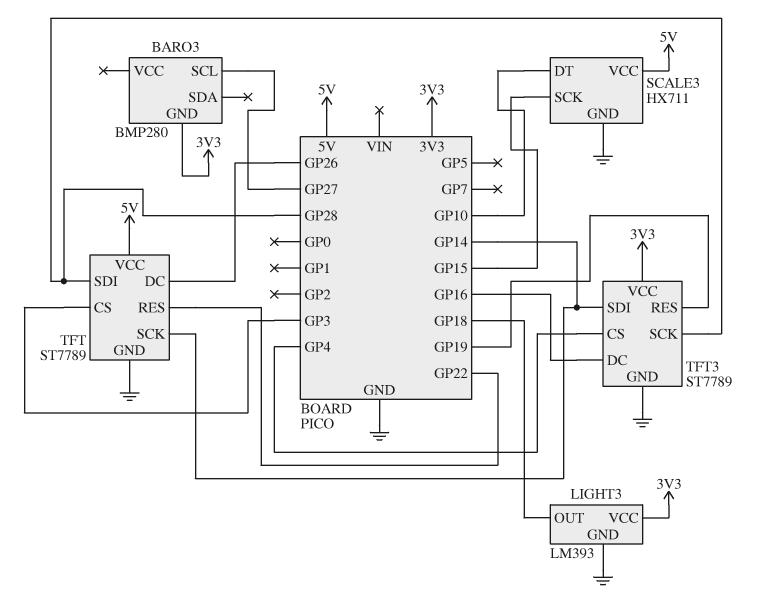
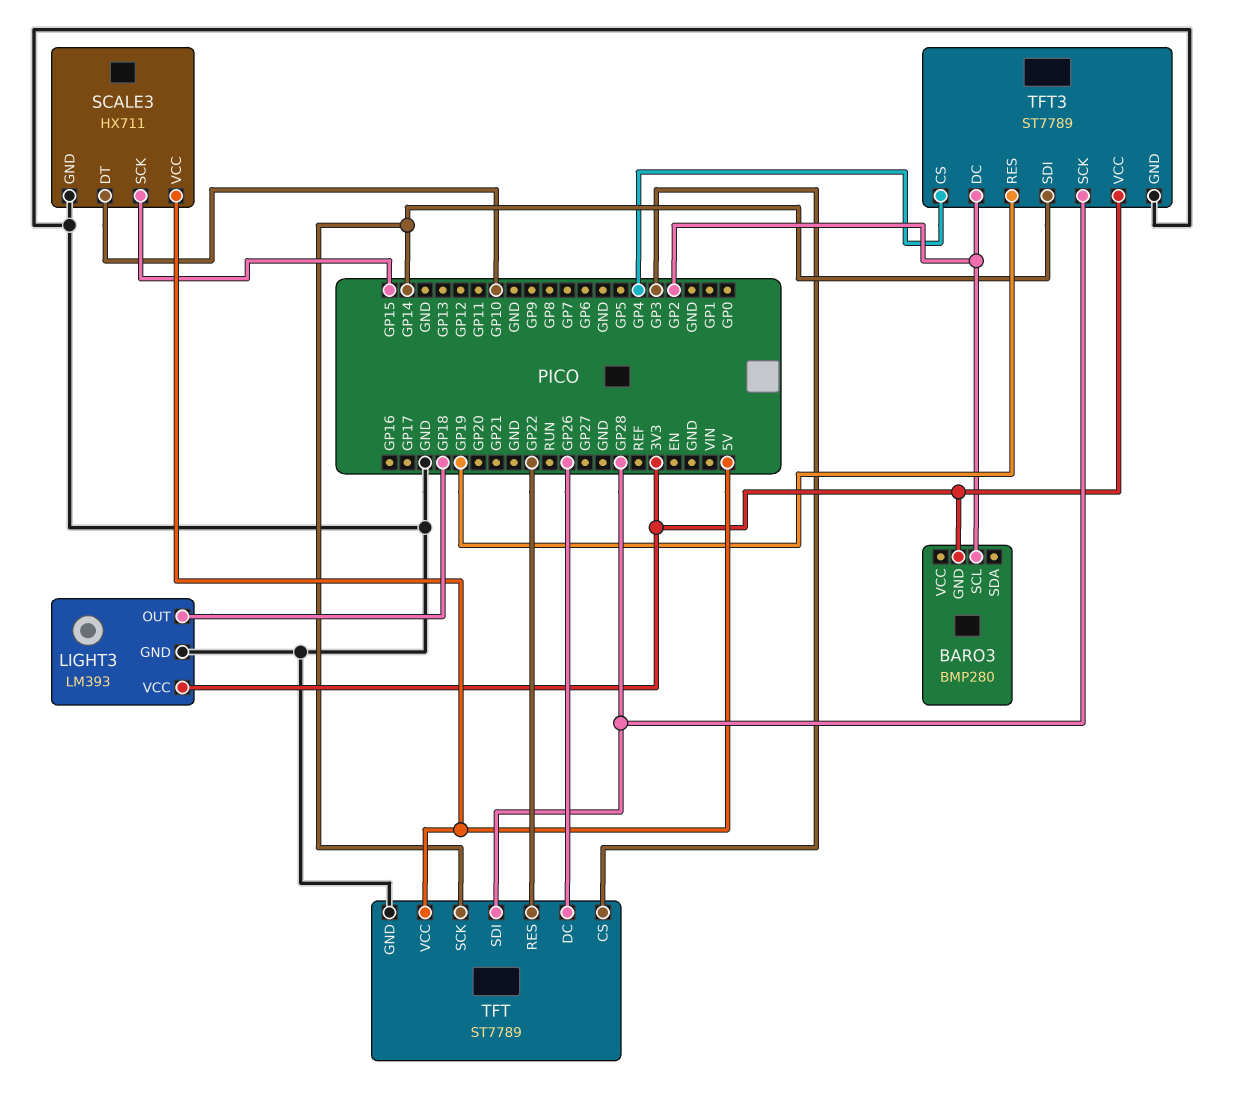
BARO3 pin SCL: GP27 -> GP2
TFT3 pin DC: GP16 -> GP2

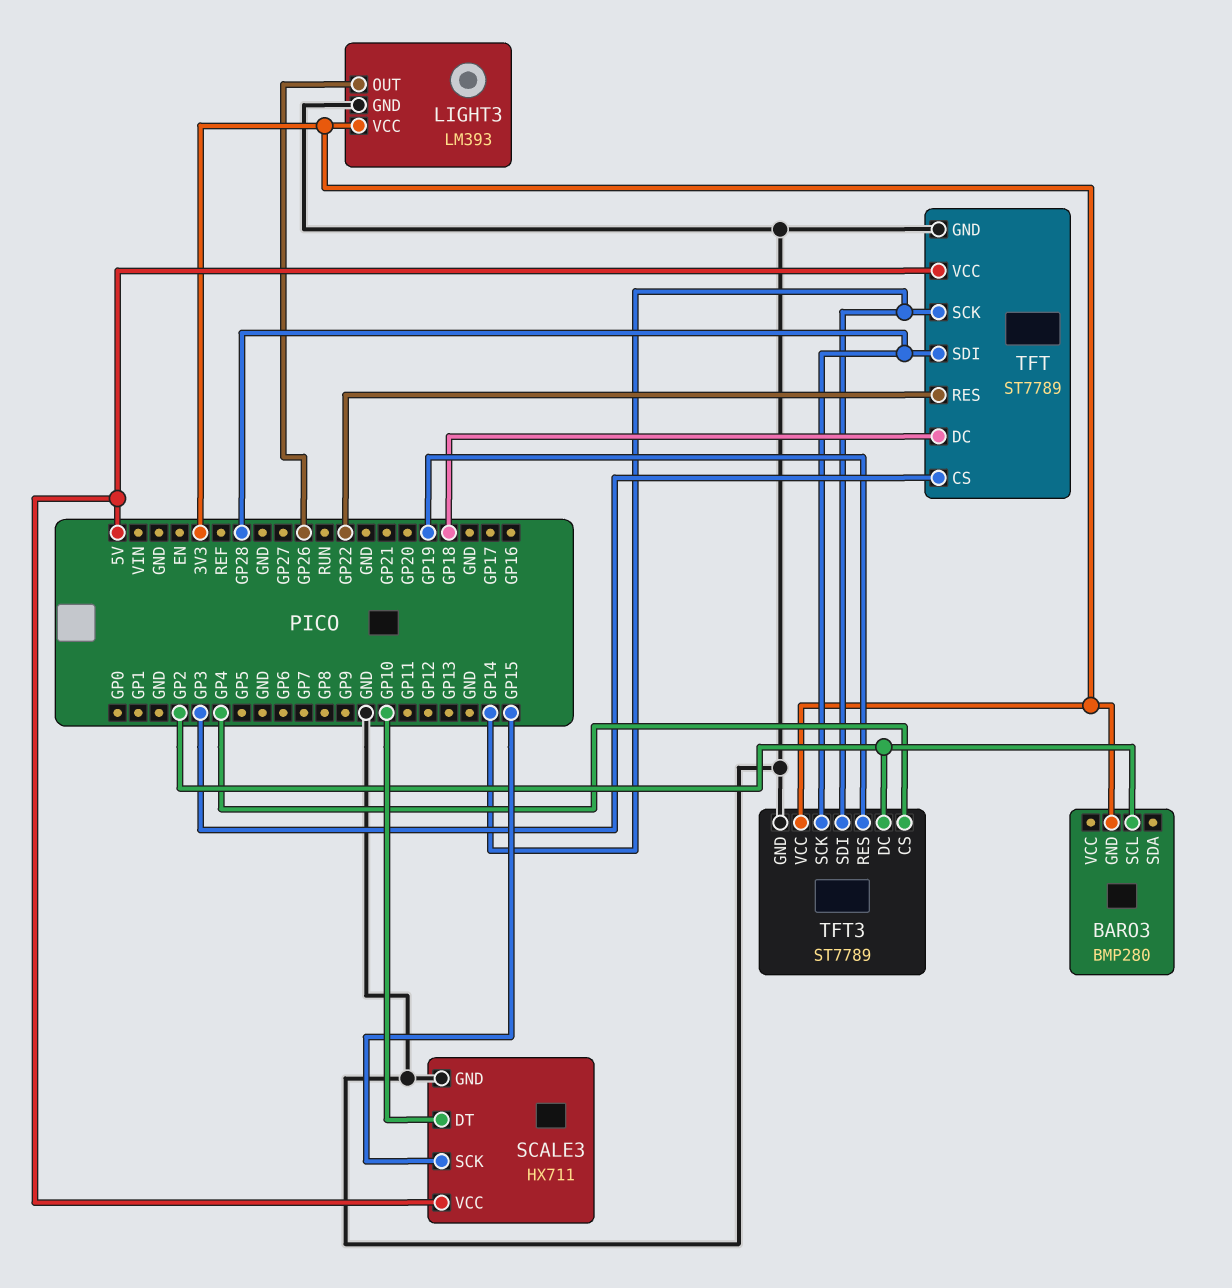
LIGHT3 pin OUT: GP18 -> GP26
TFT pin DC: GP26 -> GP18

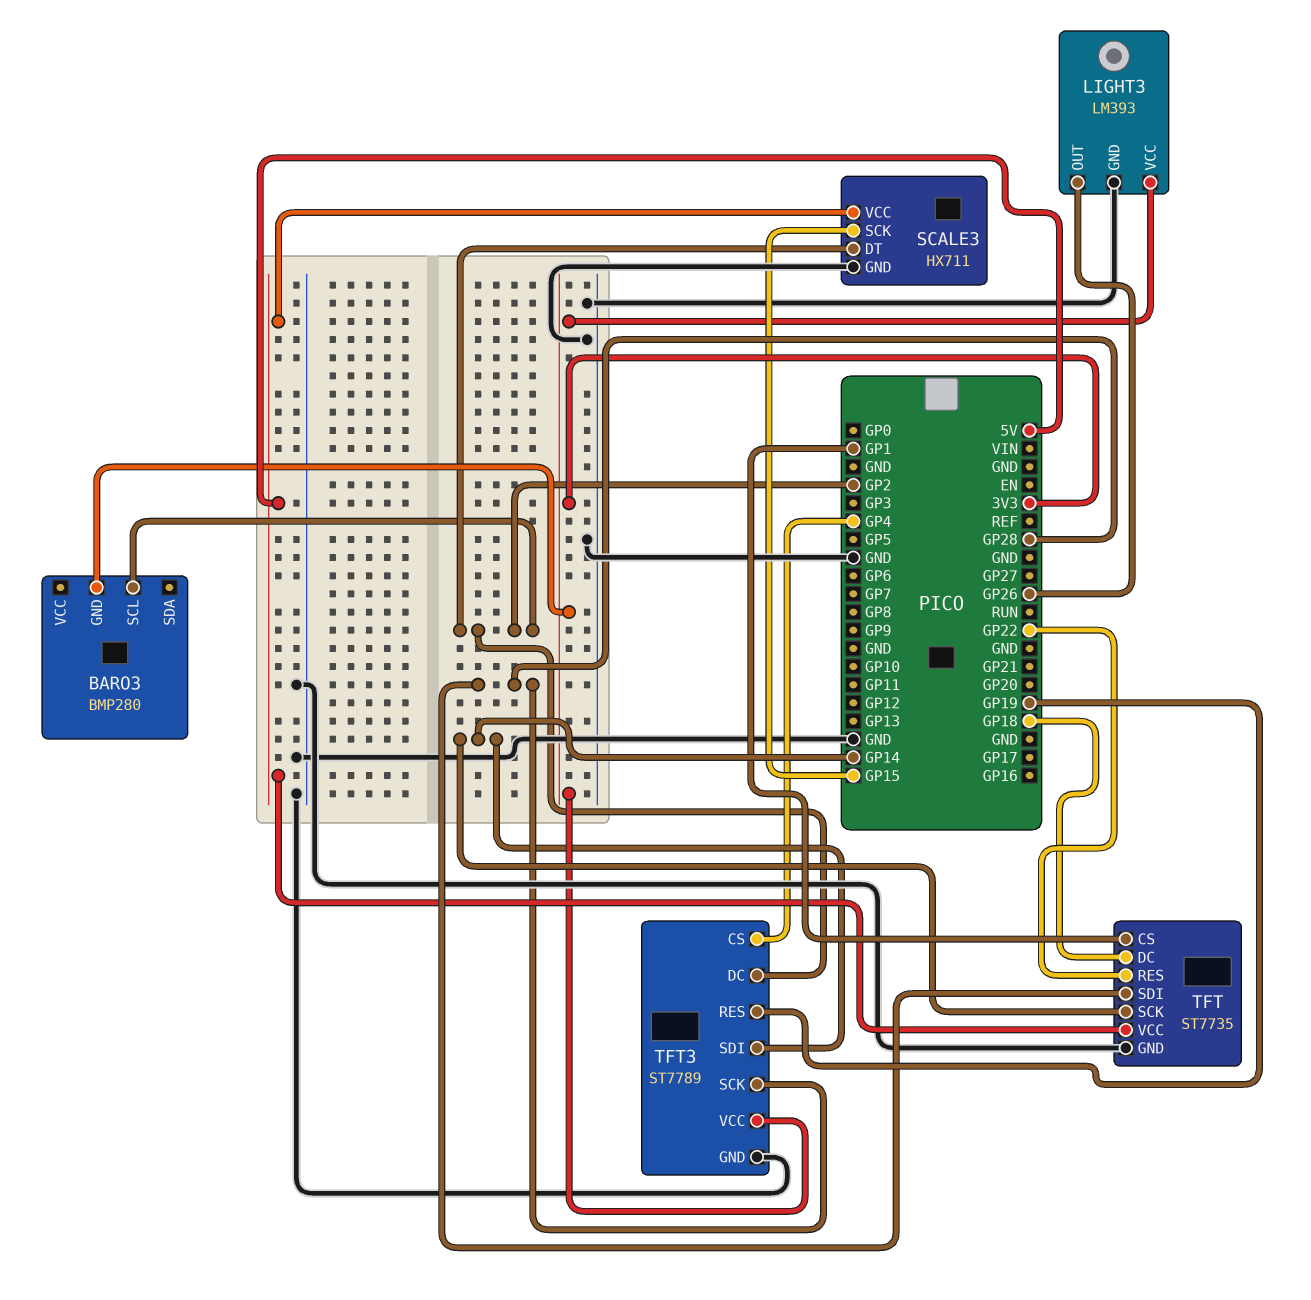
SCALE3 pin DT: GP10 -> GP2
TFT: ST7789 -> ST7735
TFT pin CS: GP3 -> GP1

